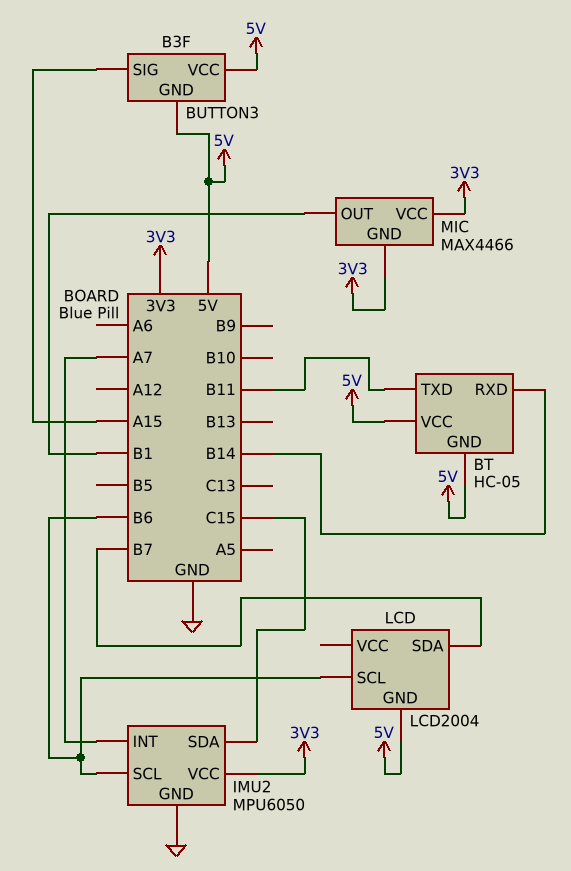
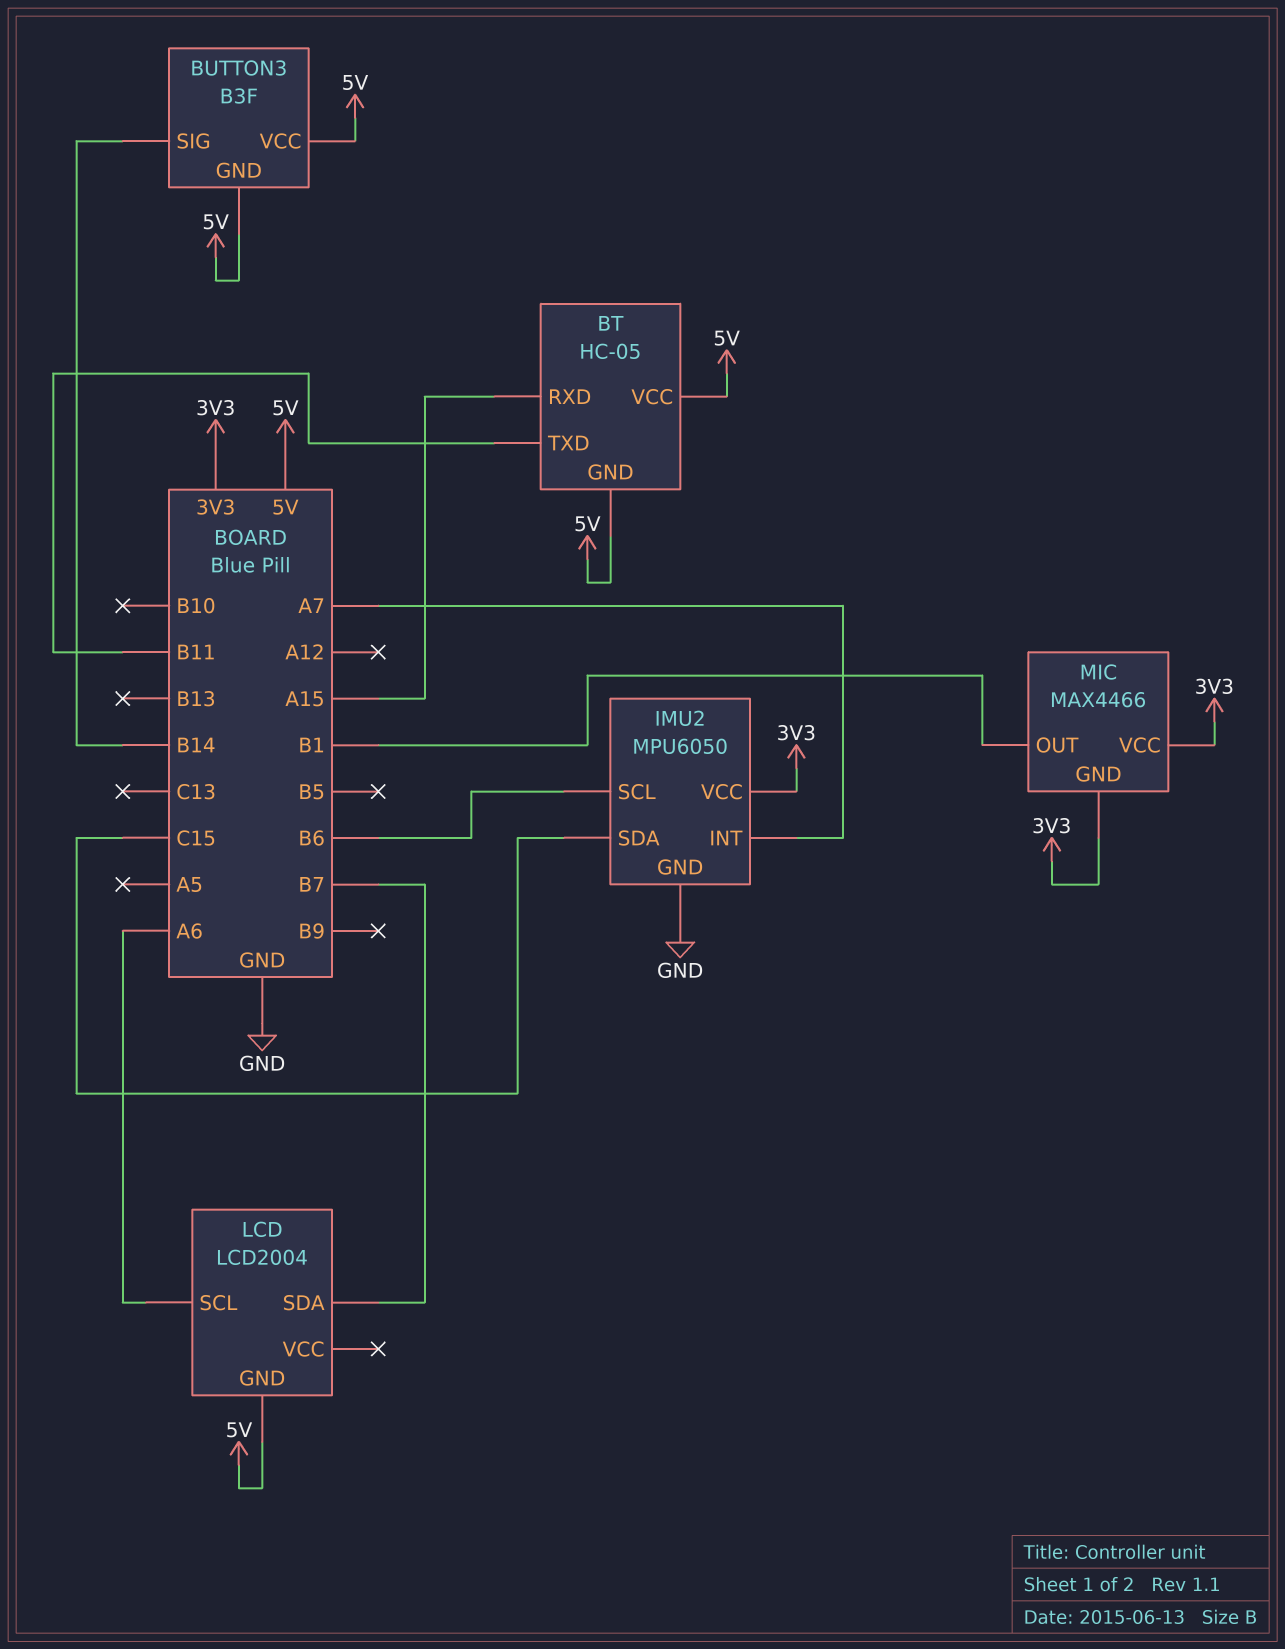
BT pin RXD: B14 -> A15
BUTTON3 pin SIG: A15 -> B14
LCD pin SCL: B6 -> A6

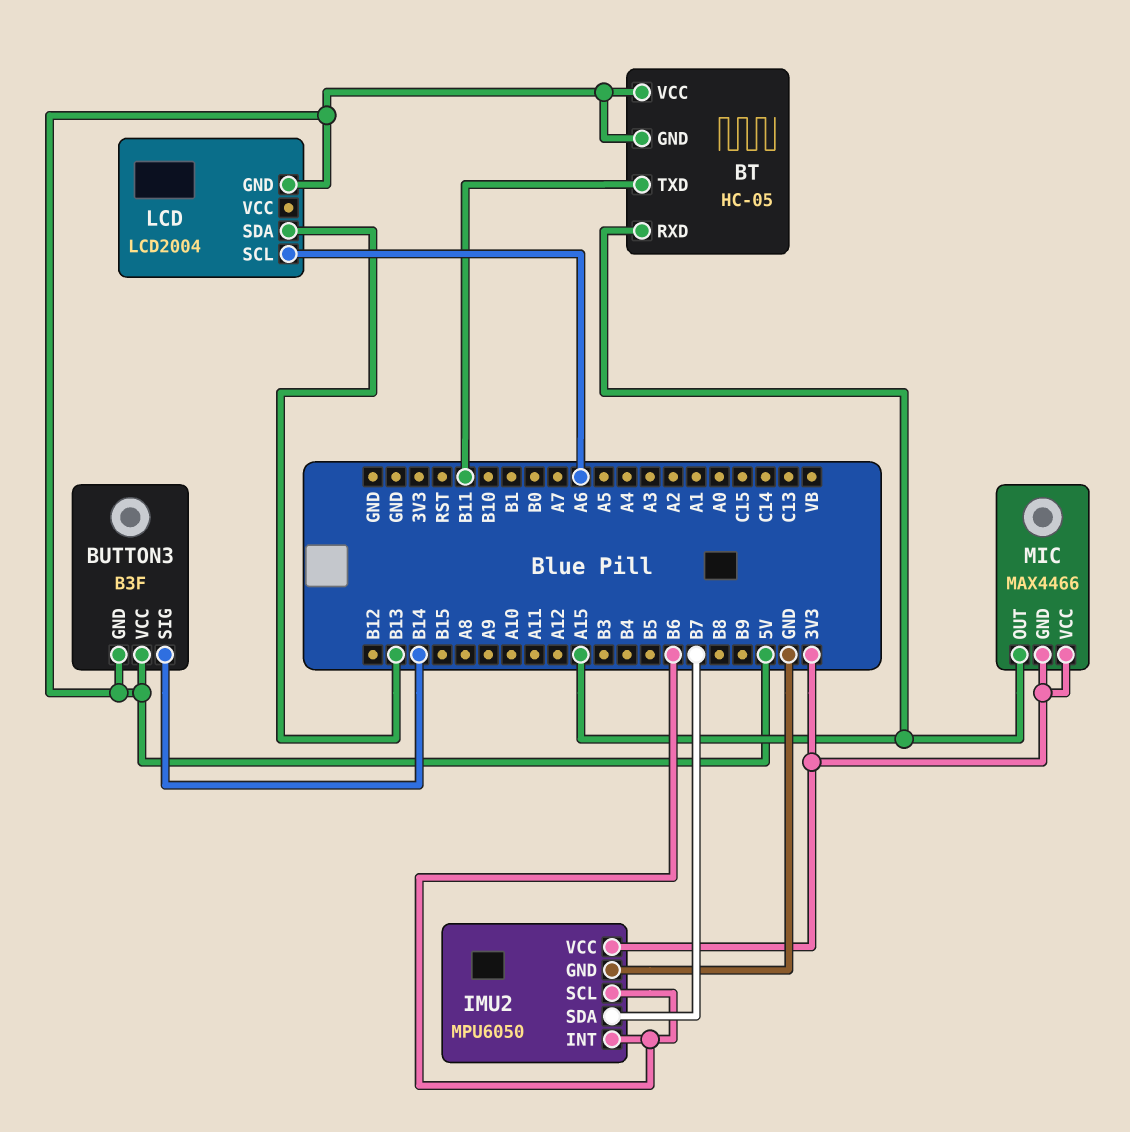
IMU2 pin INT: A7 -> B6
IMU2 pin SDA: C15 -> B7
LCD pin SDA: B7 -> B13
MIC pin OUT: B1 -> A15

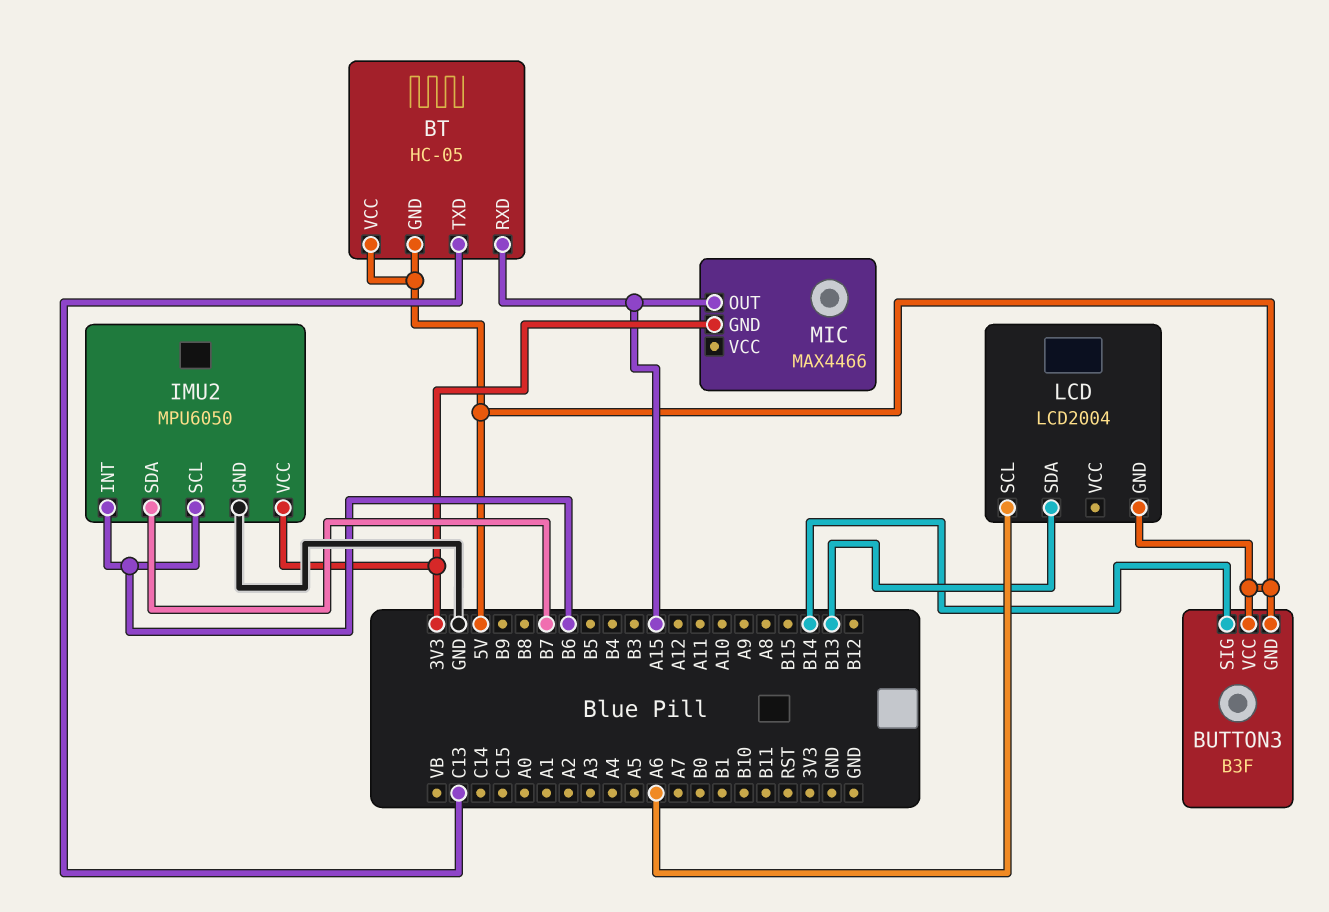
BT pin TXD: B11 -> C13
MIC pin VCC: 3V3 -> none

